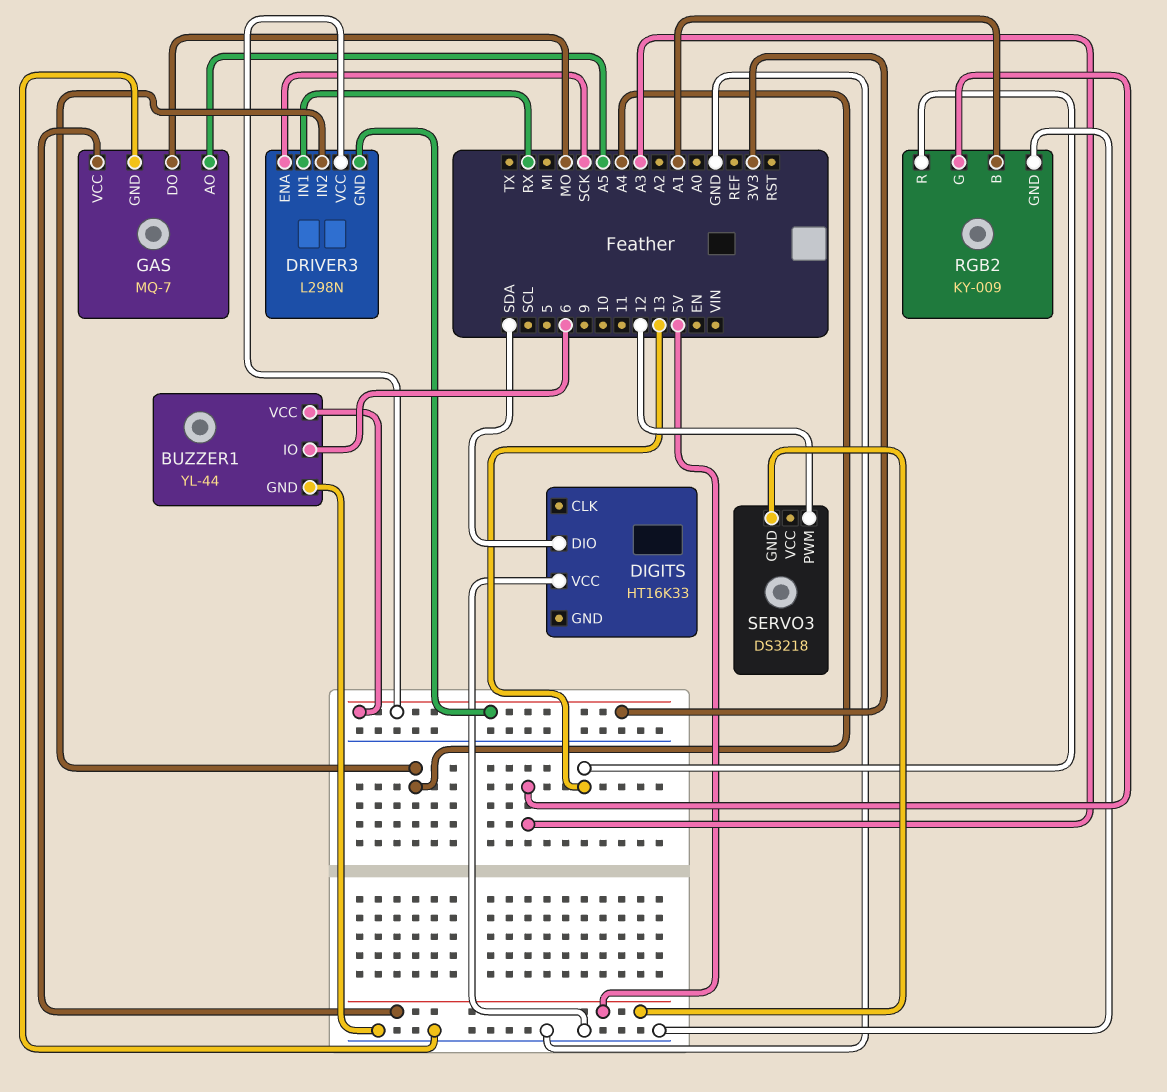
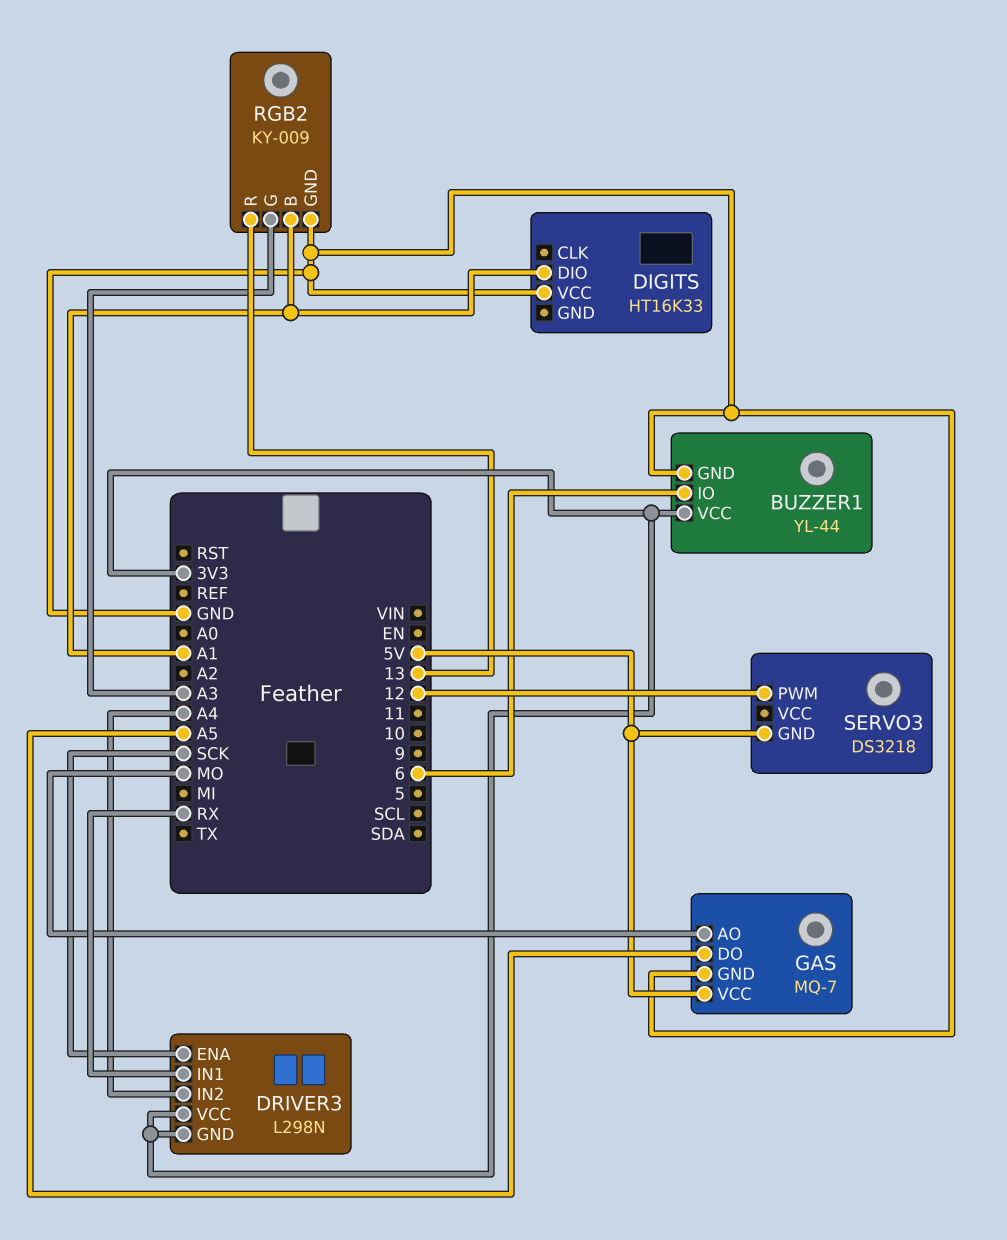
DIGITS pin DIO: SDA -> A1
GAS pin AO: A5 -> MO
GAS pin DO: MO -> A5

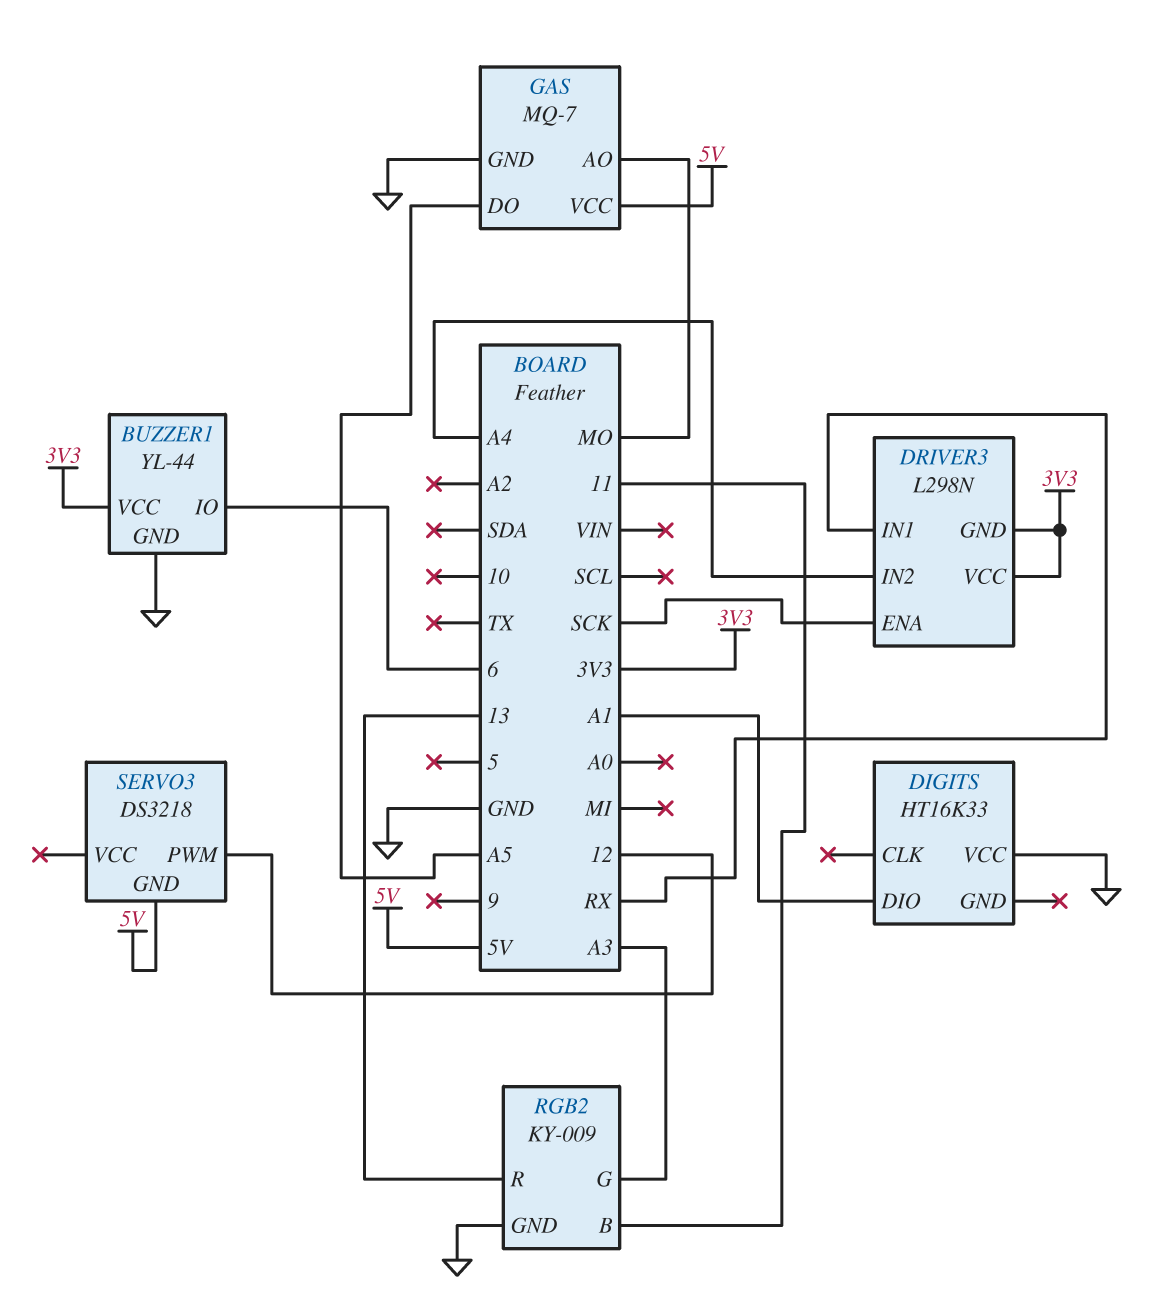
RGB2 pin B: A1 -> 11

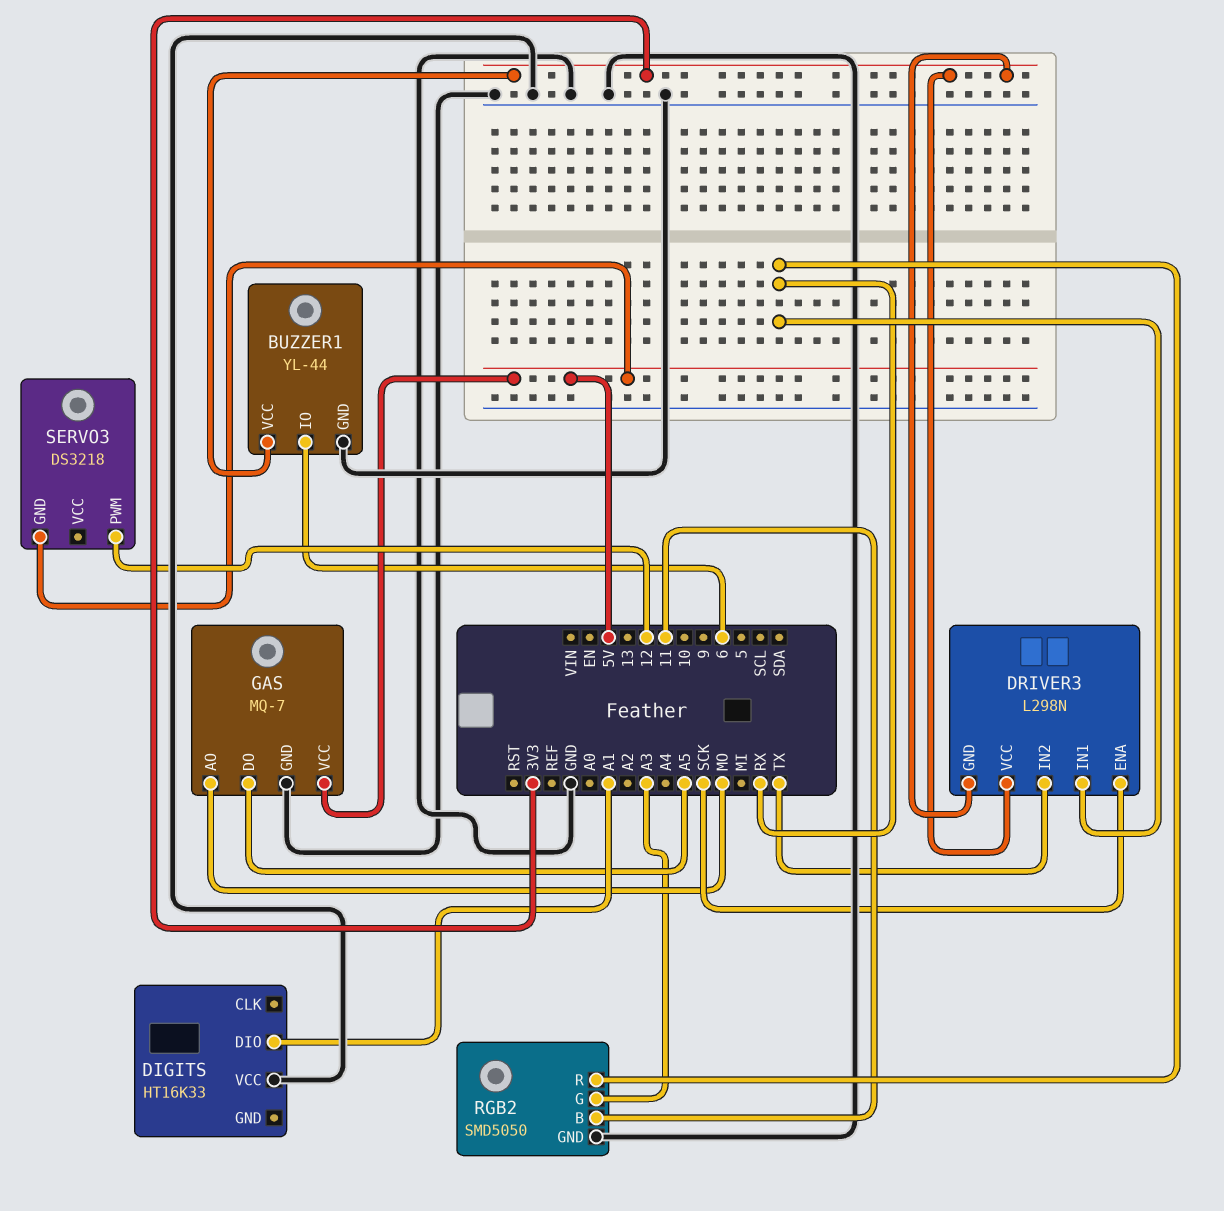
DRIVER3 pin IN2: A4 -> TX
RGB2: KY-009 -> SMD5050
RGB2 pin R: 13 -> RX

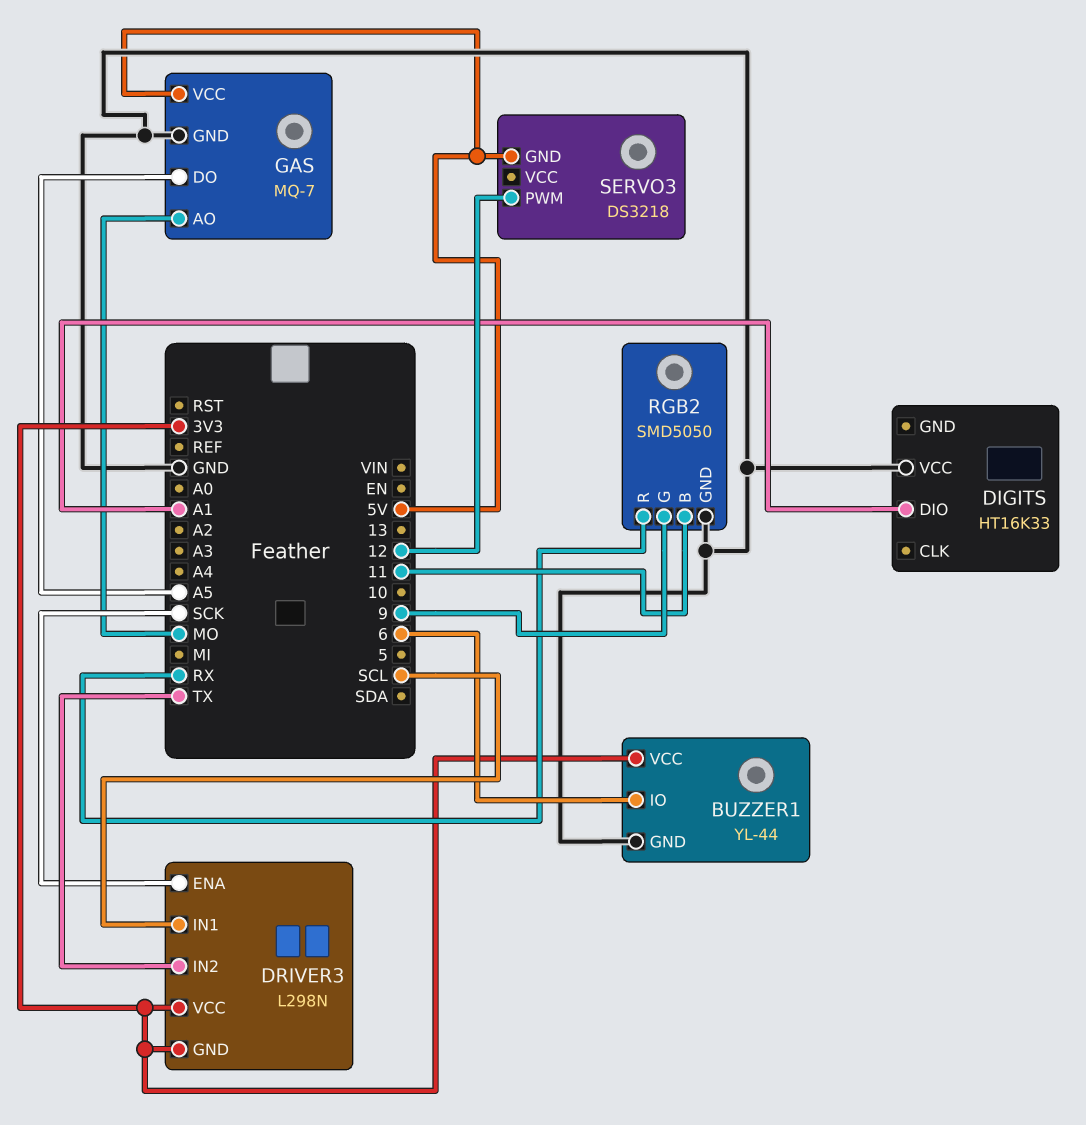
DRIVER3 pin IN1: RX -> SCL
RGB2 pin G: A3 -> 9

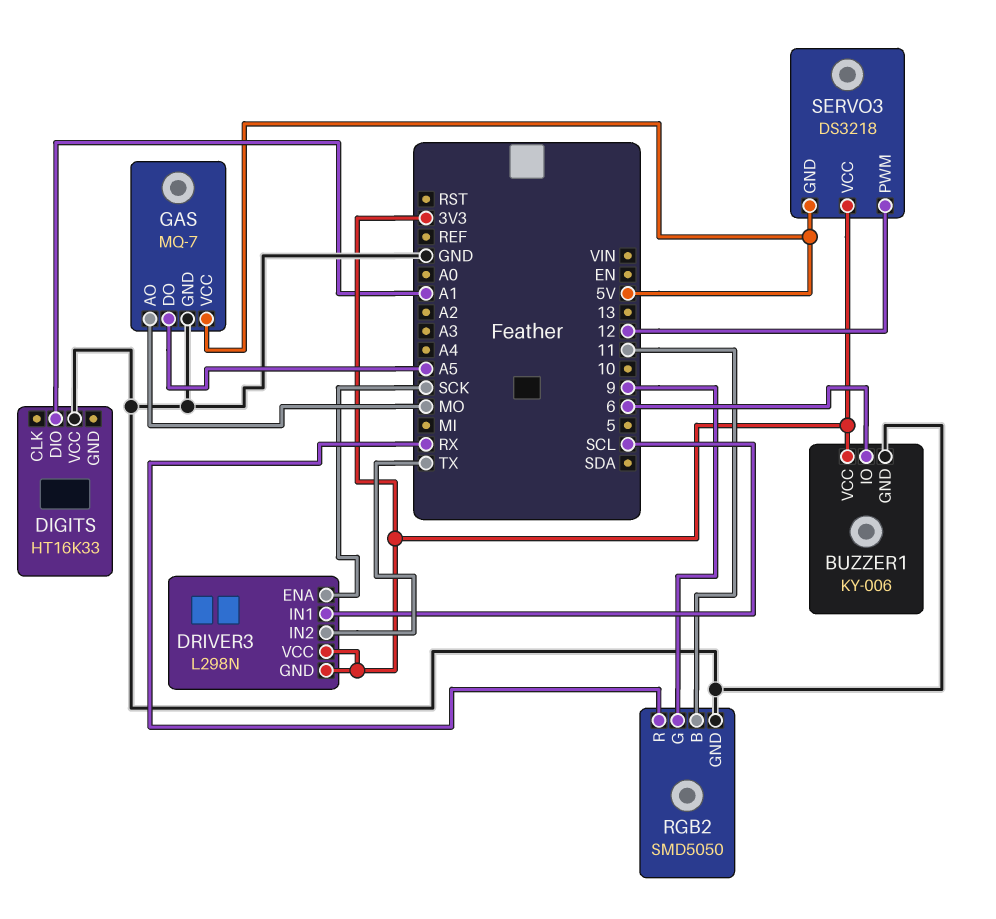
BUZZER1: YL-44 -> KY-006
SERVO3 pin VCC: none -> 3V3

